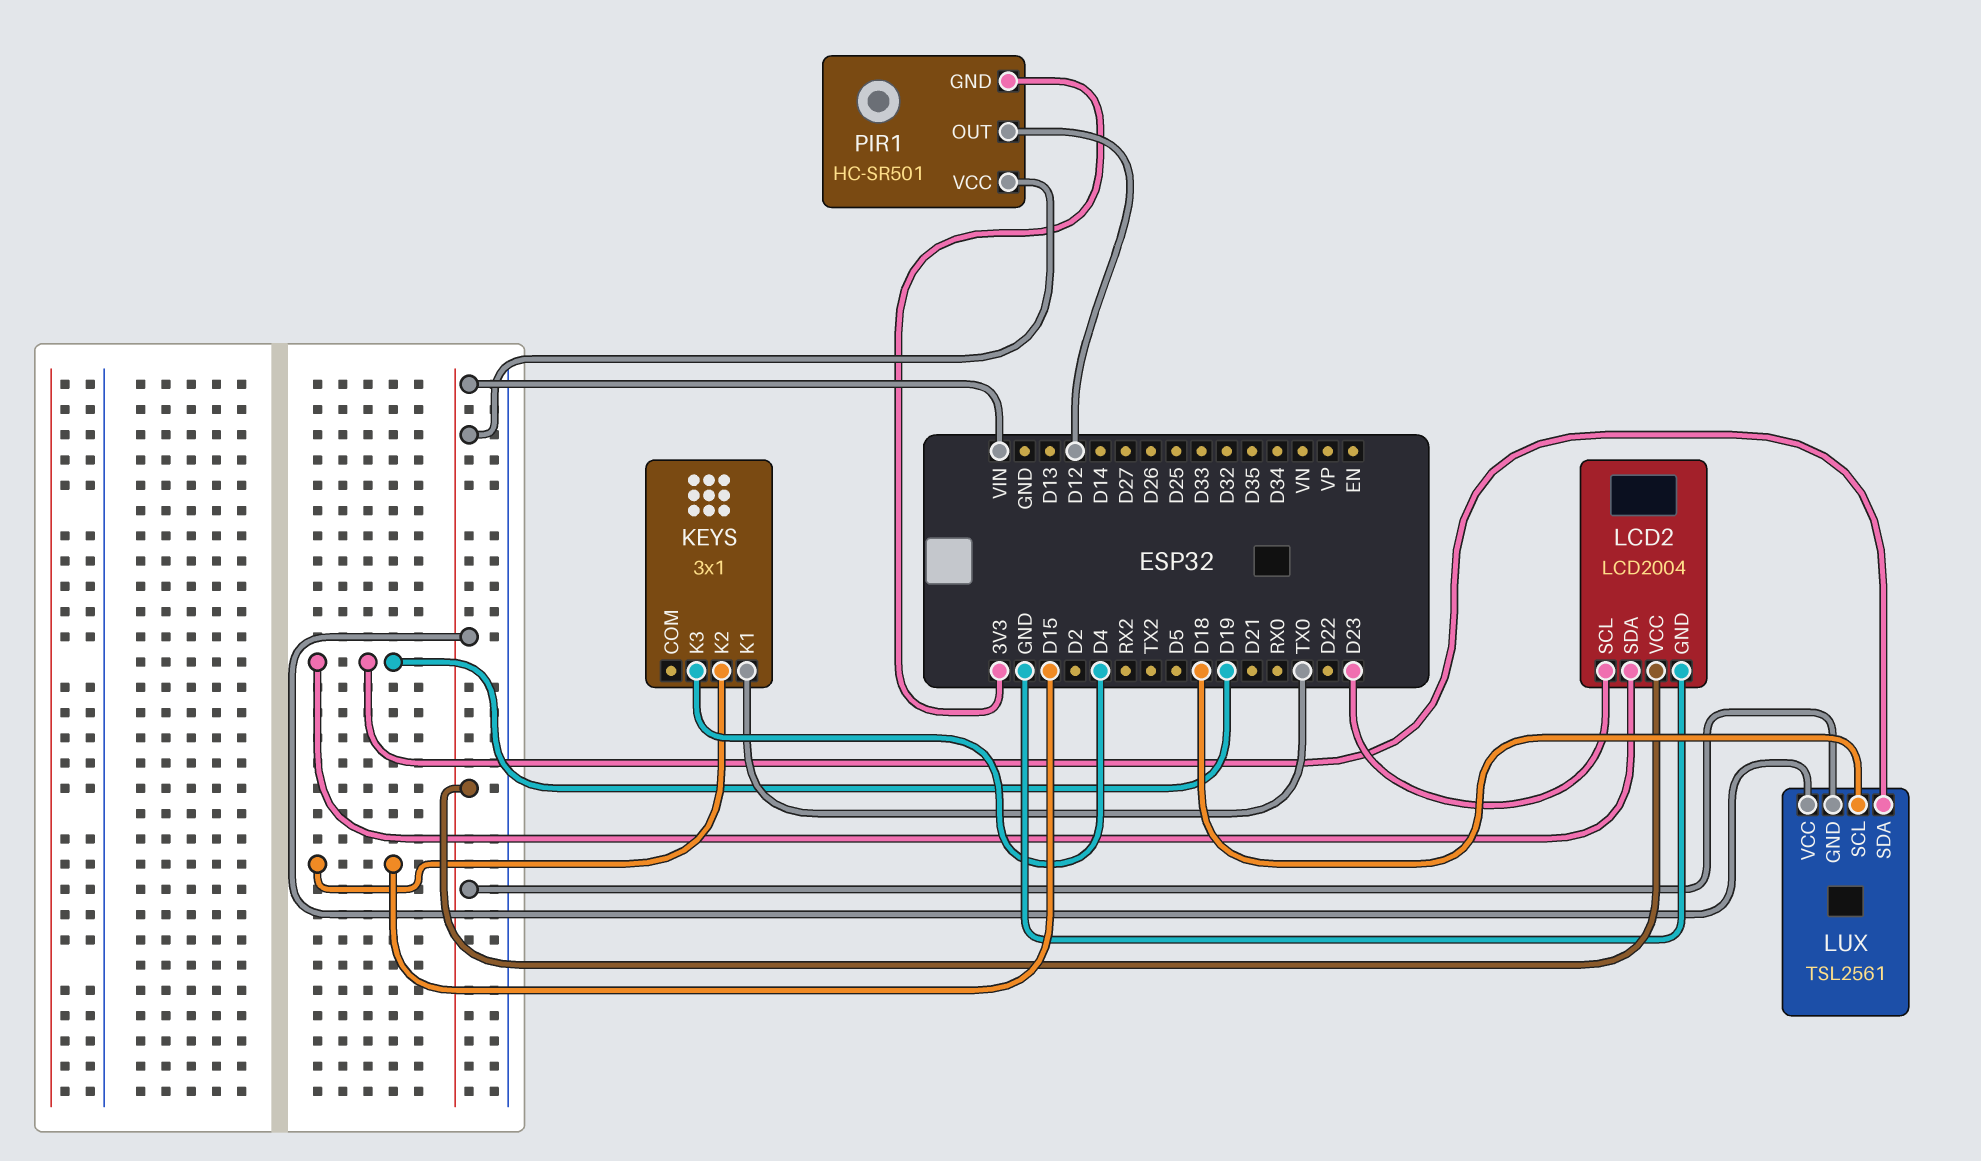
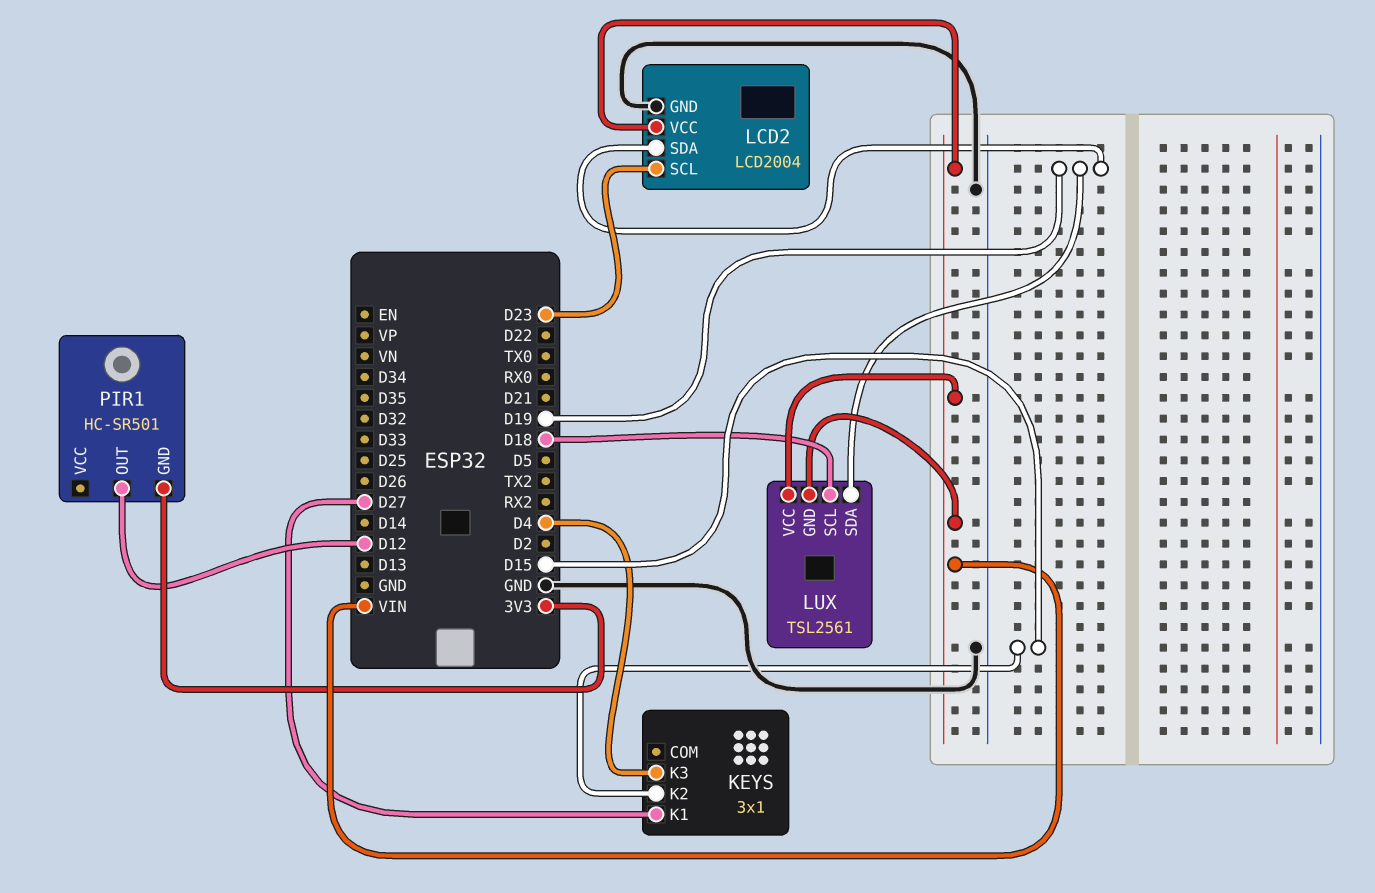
KEYS pin K1: TX0 -> D27
PIR1 pin VCC: VIN -> none

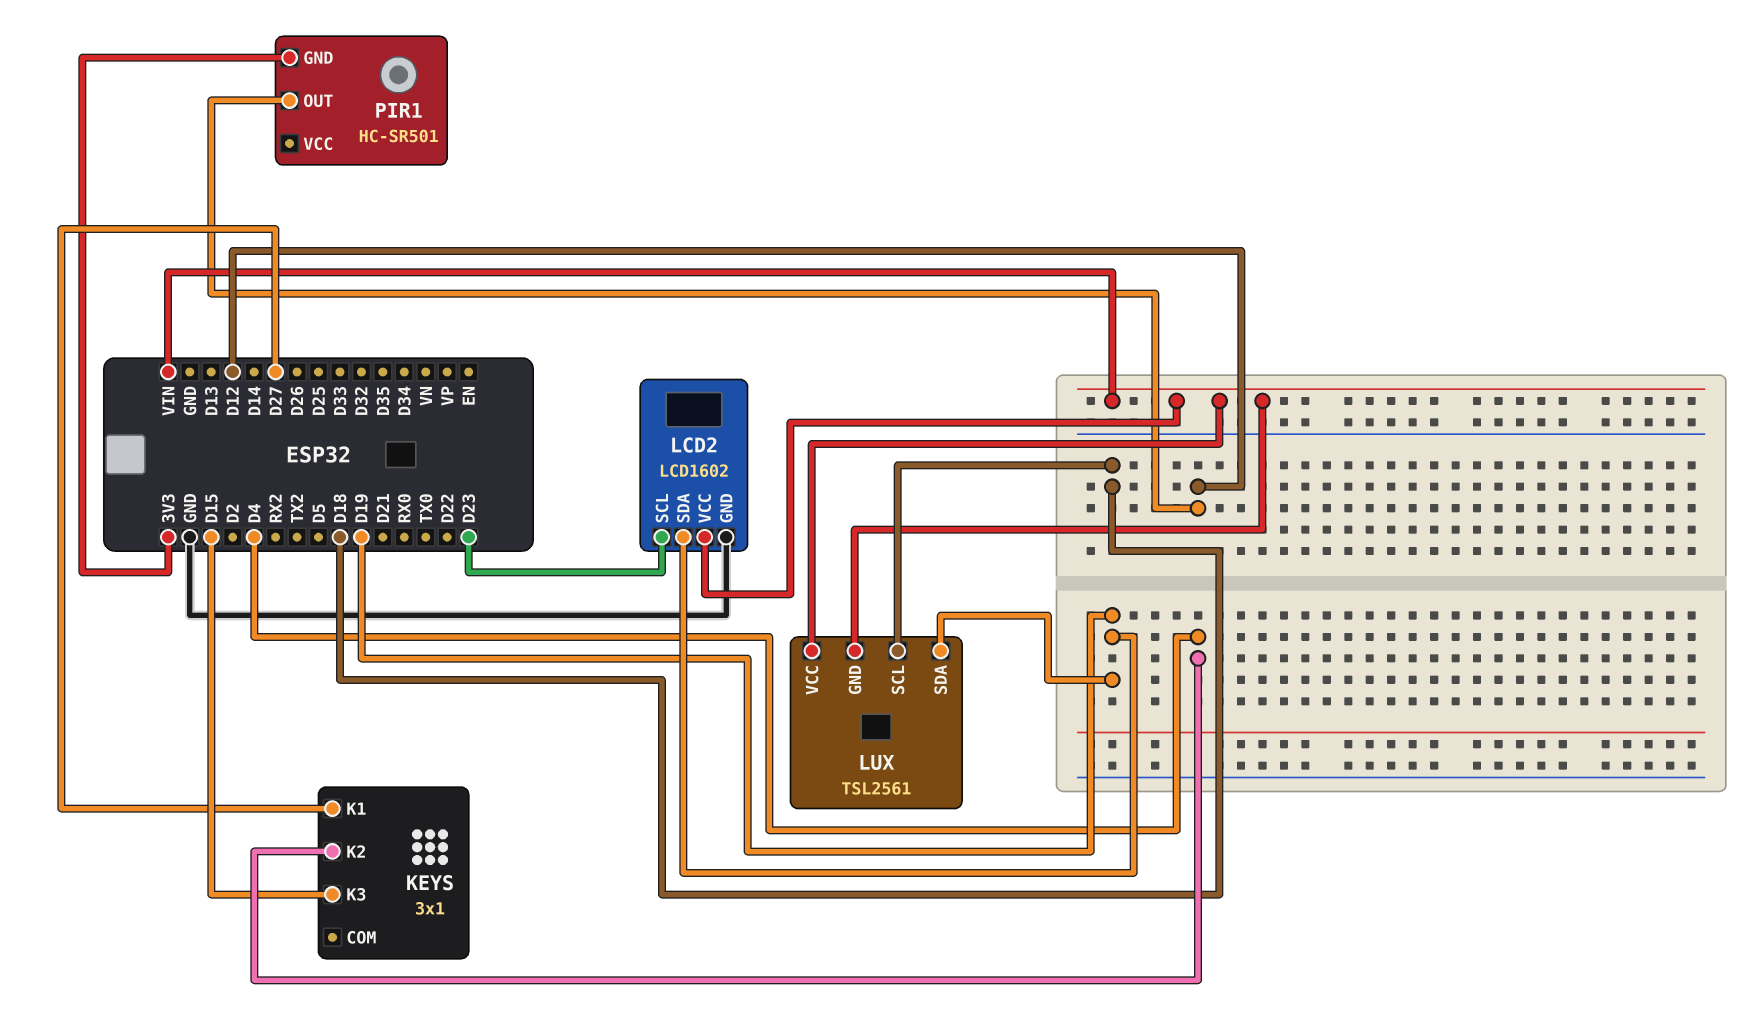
KEYS pin K2: D15 -> D4
KEYS pin K3: D4 -> D15
LCD2: LCD2004 -> LCD1602

